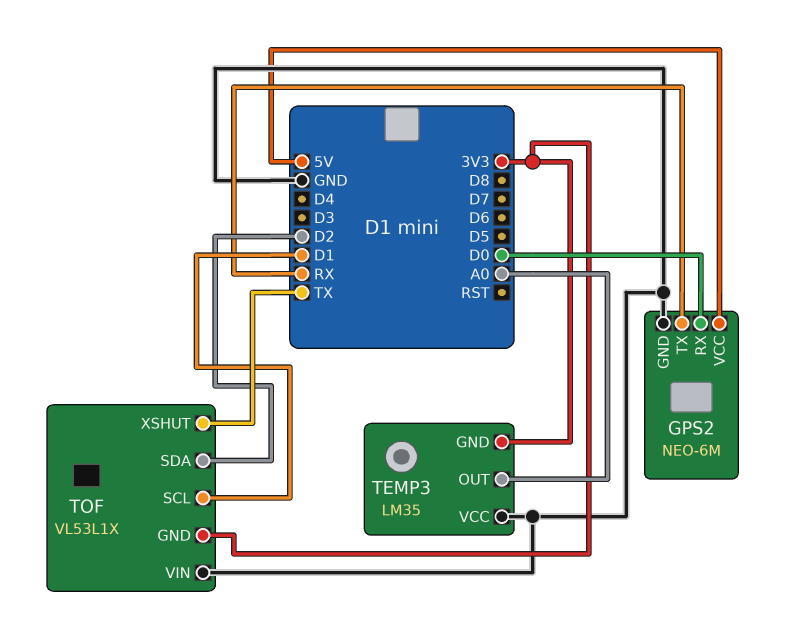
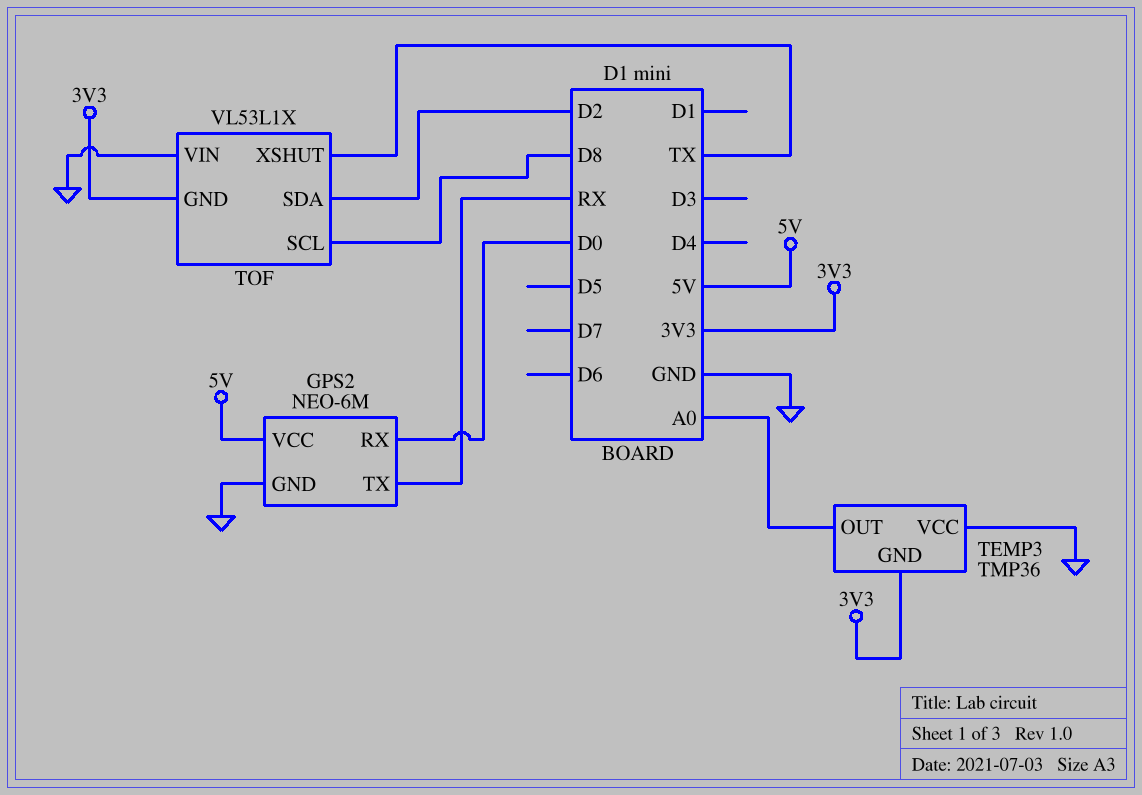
TEMP3: LM35 -> TMP36
TOF pin SCL: D1 -> D8

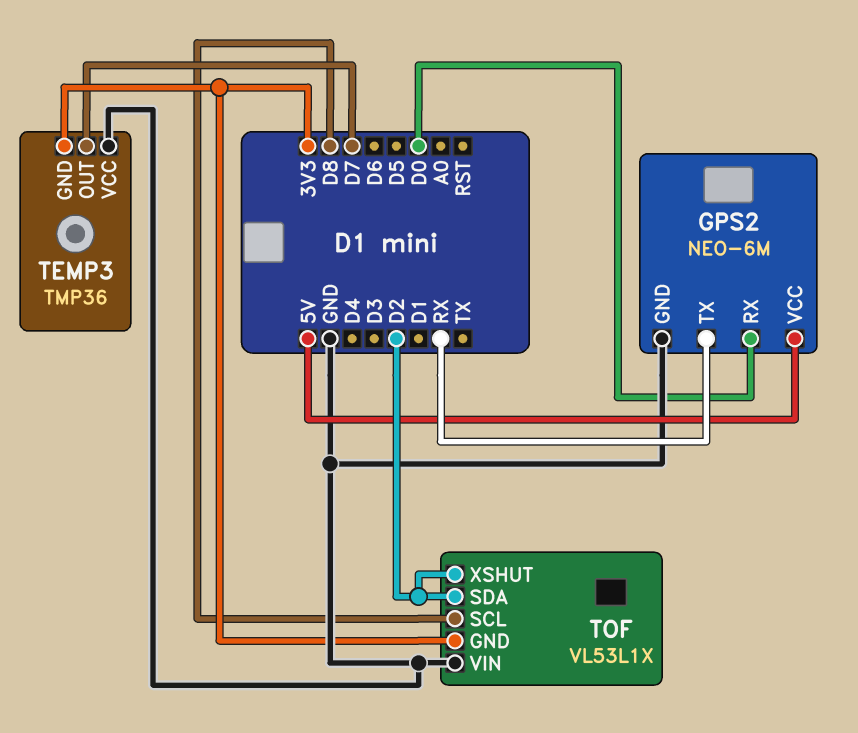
TEMP3 pin OUT: A0 -> D7
TOF pin XSHUT: TX -> D2

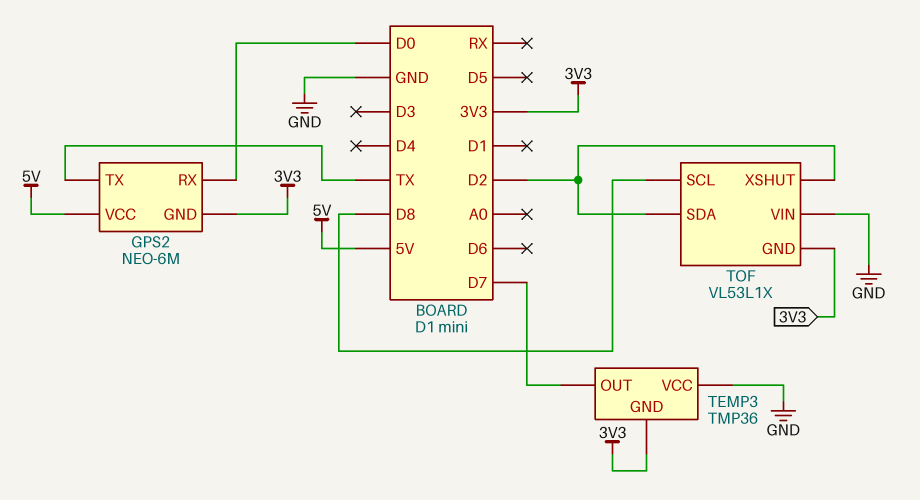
GPS2 pin GND: GND -> 3V3
GPS2 pin TX: RX -> TX

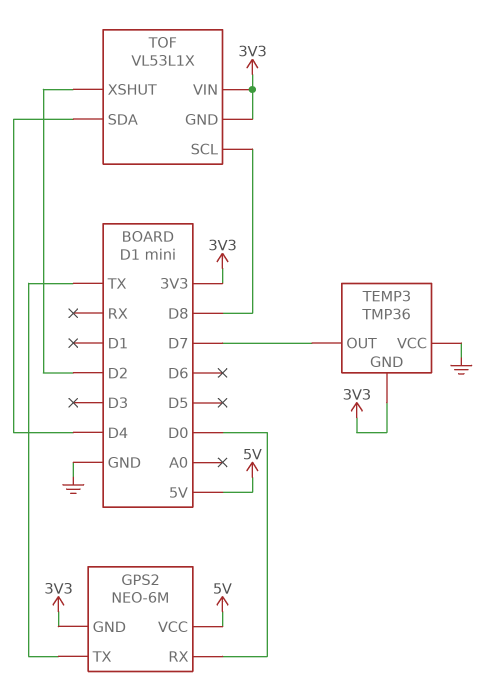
TOF pin SDA: D2 -> D4
TOF pin VIN: GND -> 3V3

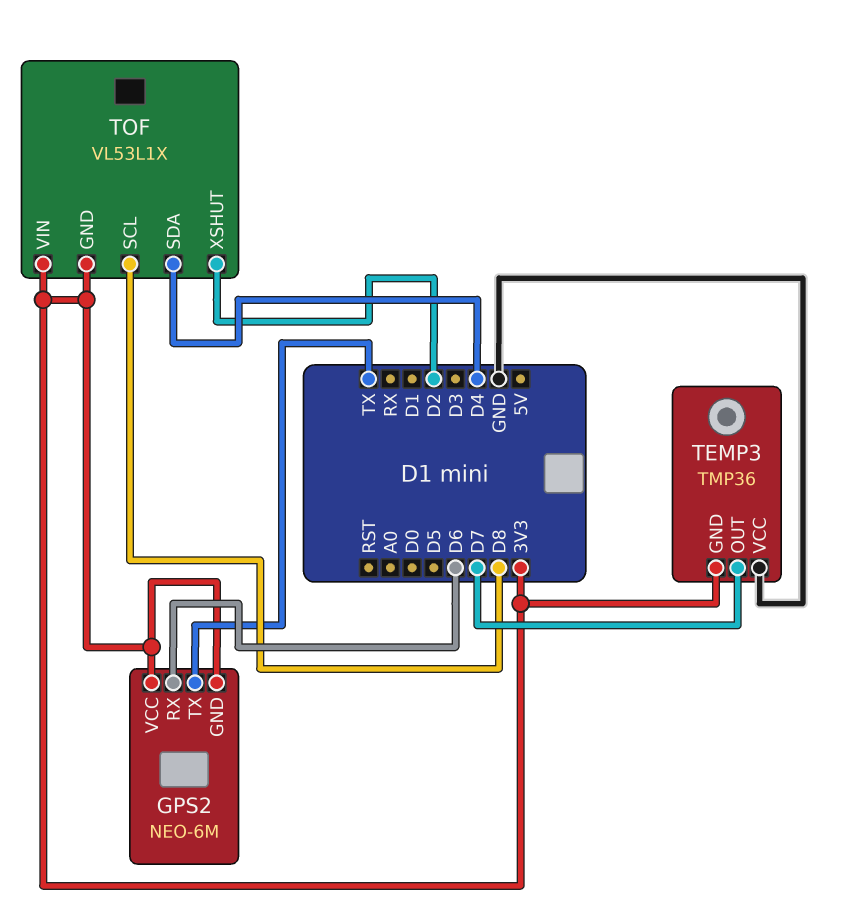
GPS2 pin RX: D0 -> D6
GPS2 pin VCC: 5V -> 3V3

